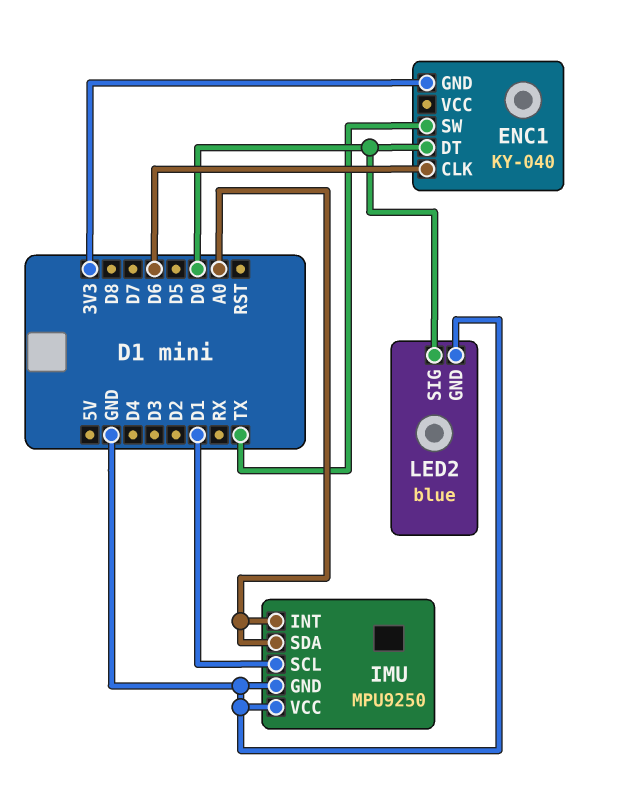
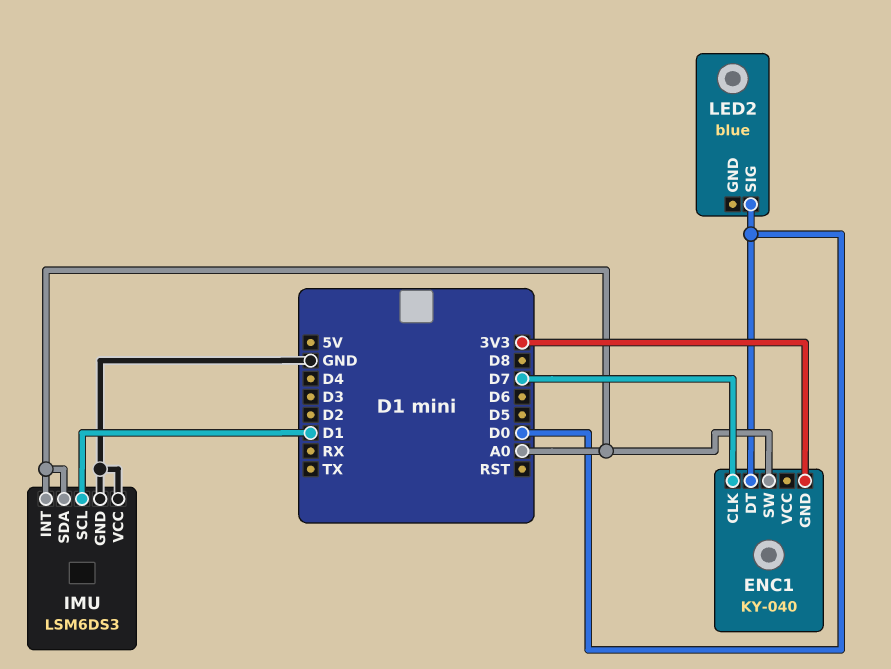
ENC1 pin CLK: D6 -> D7
ENC1 pin SW: TX -> A0
IMU: MPU9250 -> LSM6DS3
LED2 pin GND: GND -> none

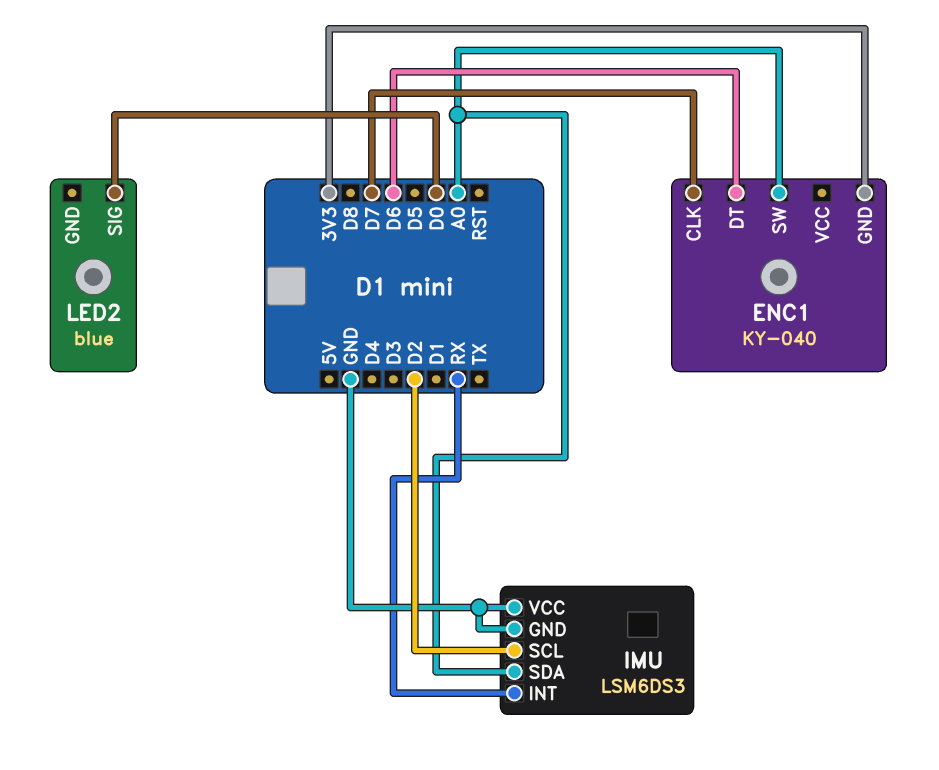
ENC1 pin DT: D0 -> D6
IMU pin INT: A0 -> RX
IMU pin SCL: D1 -> D2

